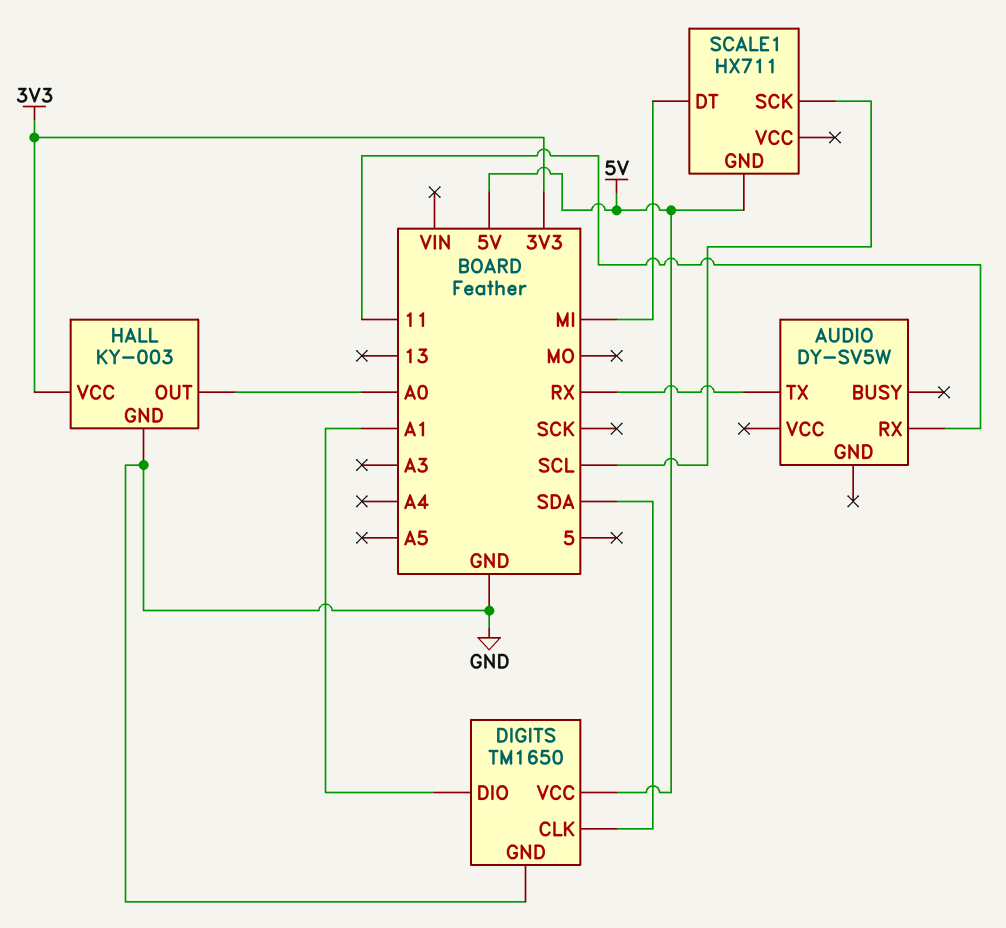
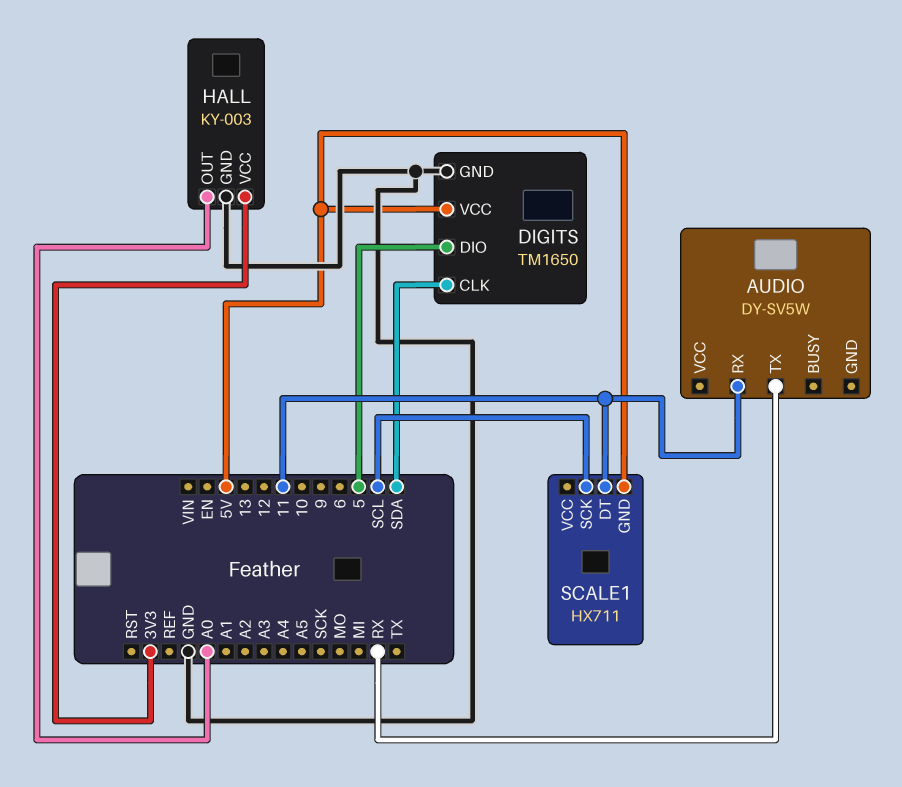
DIGITS pin DIO: A1 -> 5
SCALE1 pin DT: MI -> 11

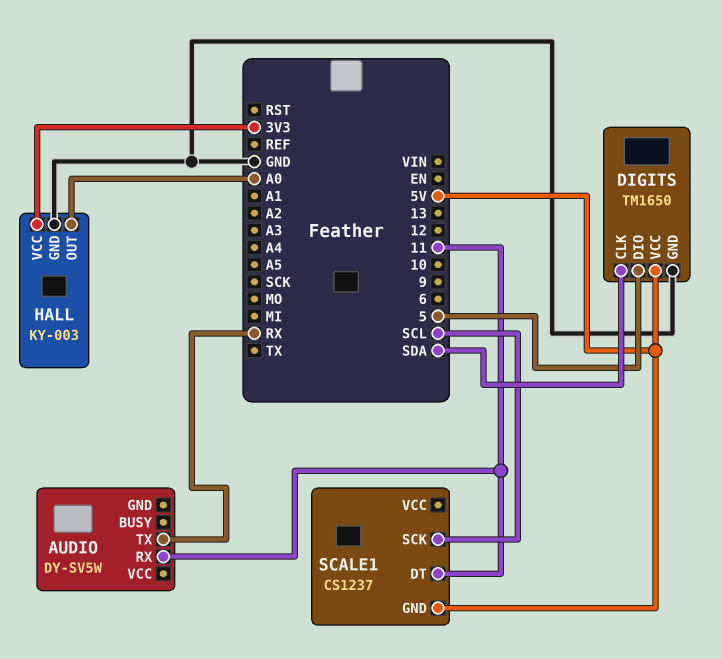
SCALE1: HX711 -> CS1237

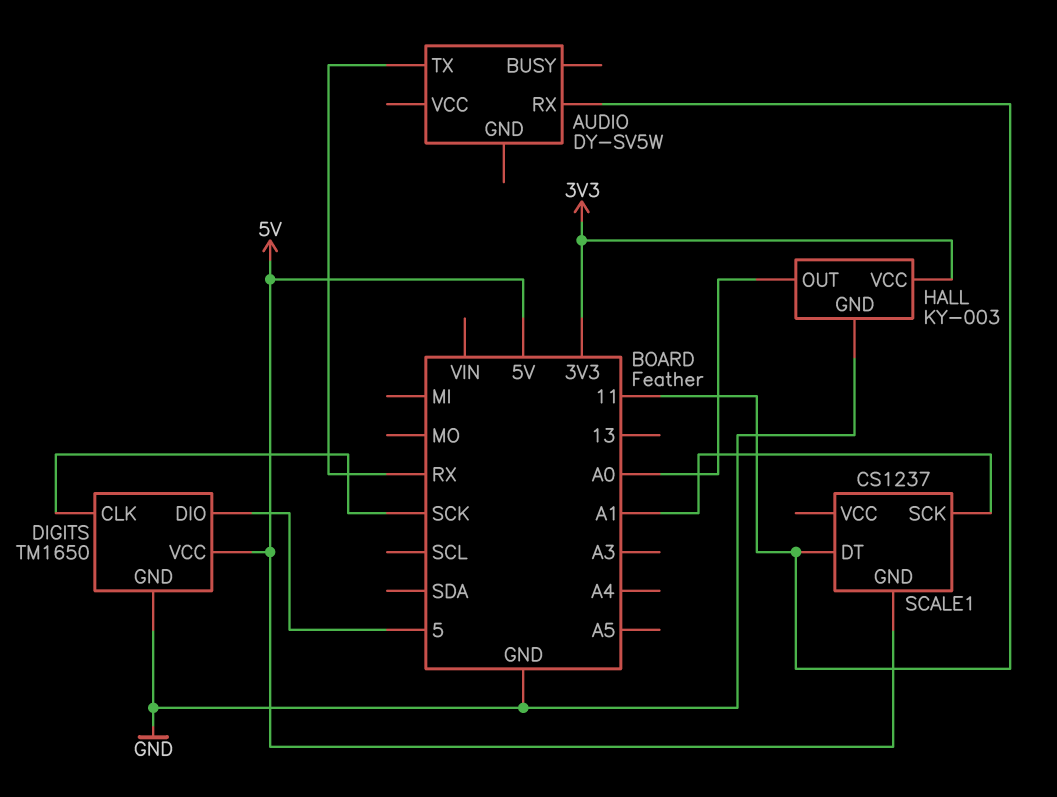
DIGITS pin CLK: SDA -> SCK
SCALE1 pin SCK: SCL -> A1

